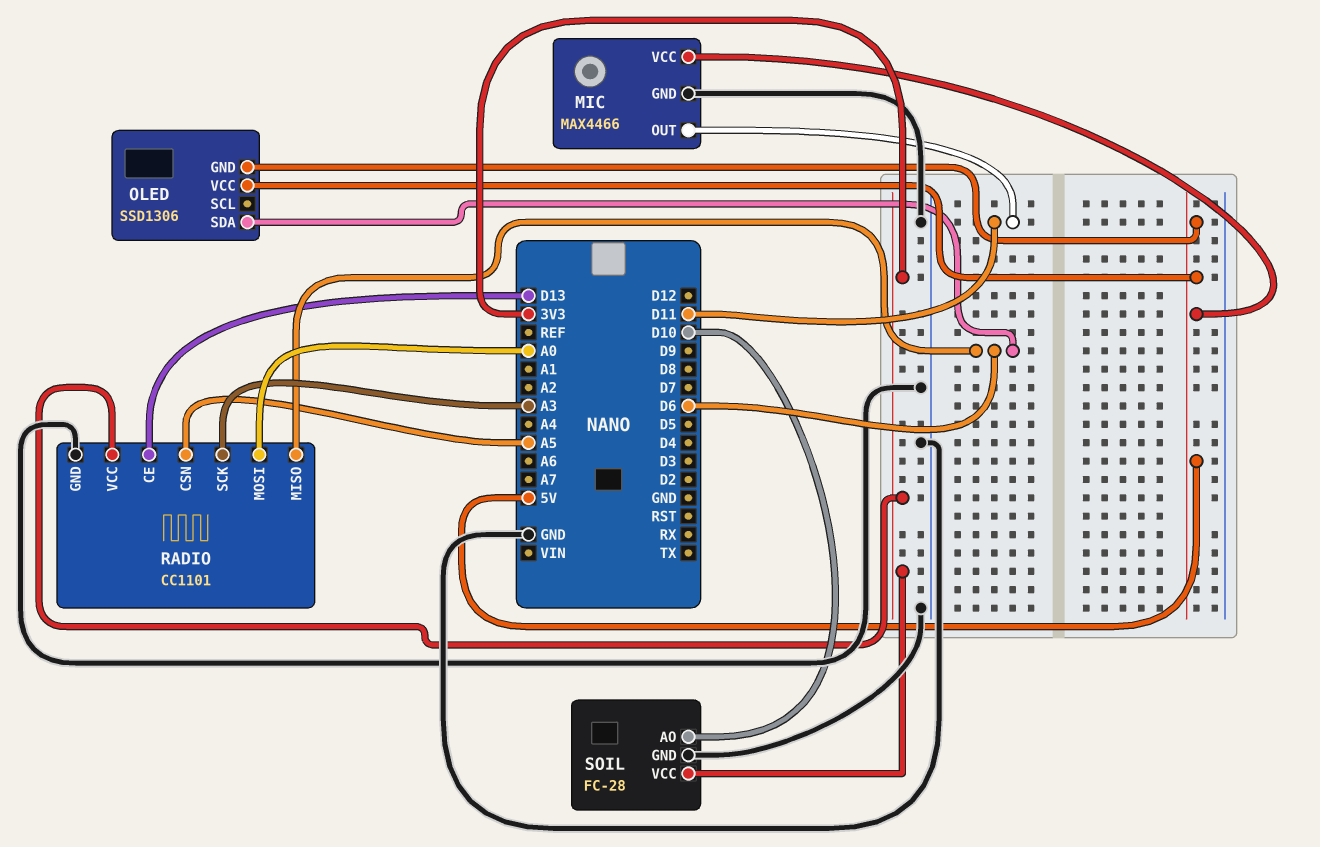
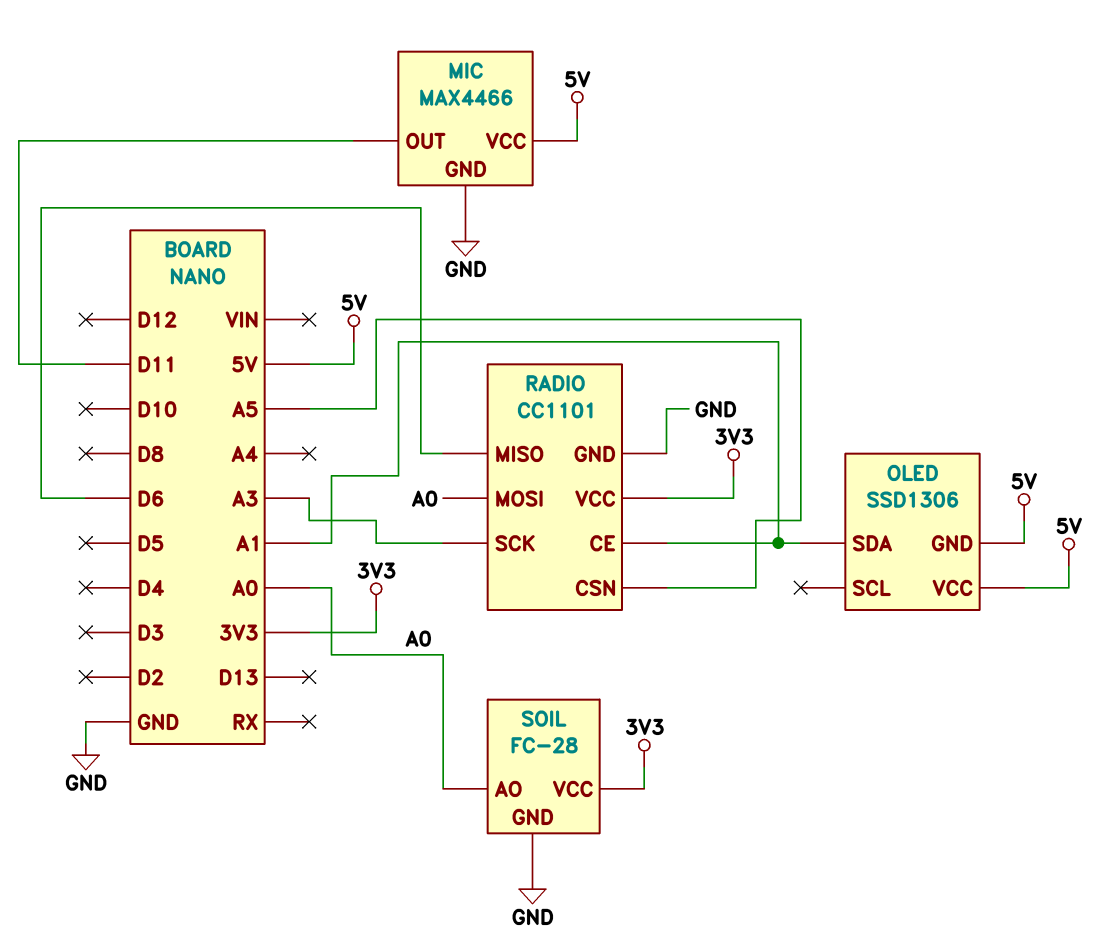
OLED pin SDA: D6 -> A1
RADIO pin CE: D13 -> A1
SOIL pin AO: D10 -> A0

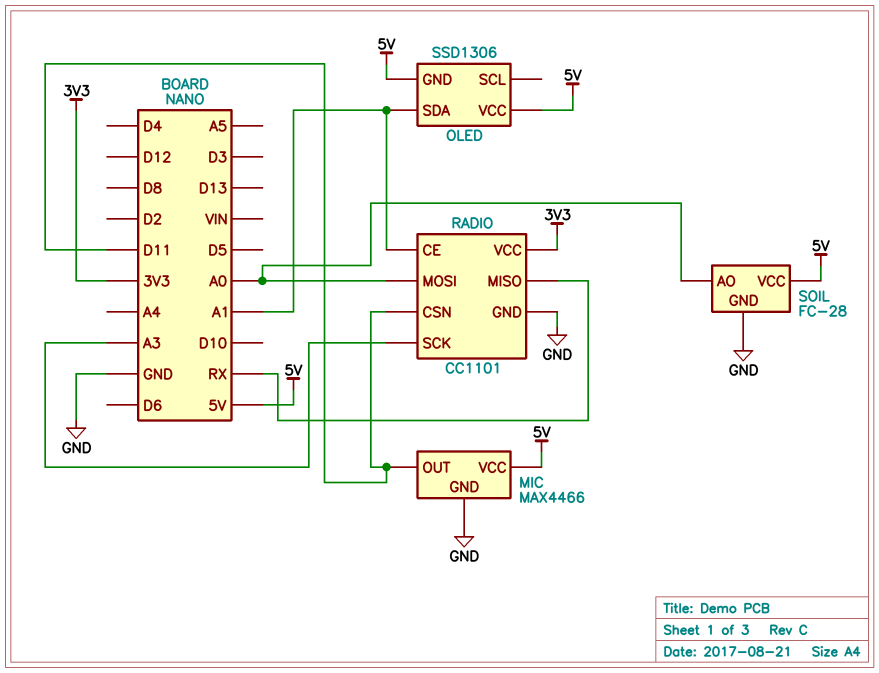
RADIO pin CSN: A5 -> D11
RADIO pin MISO: D6 -> RX
SOIL pin VCC: 3V3 -> 5V

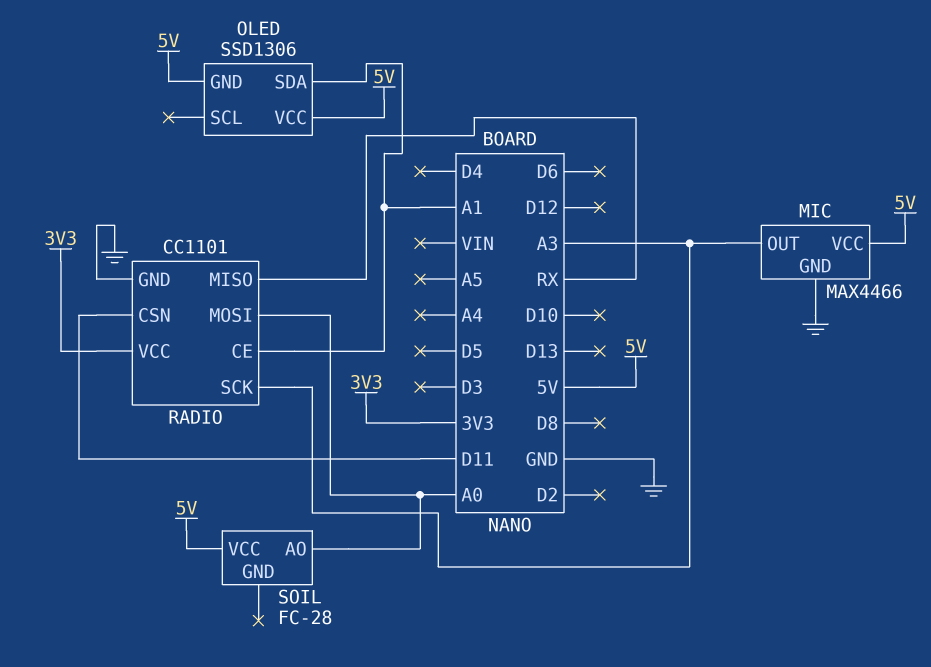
MIC pin OUT: D11 -> A3
SOIL pin GND: GND -> none

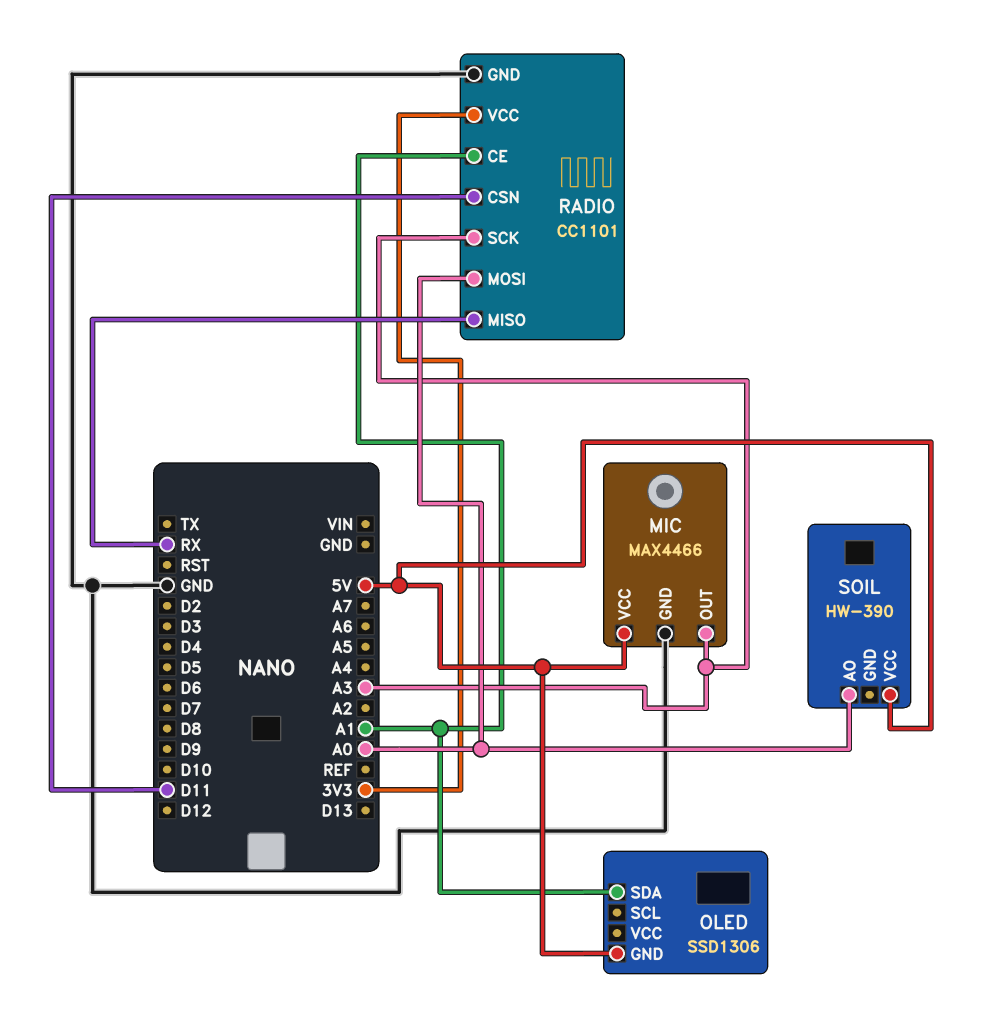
OLED pin VCC: 5V -> none
SOIL: FC-28 -> HW-390

